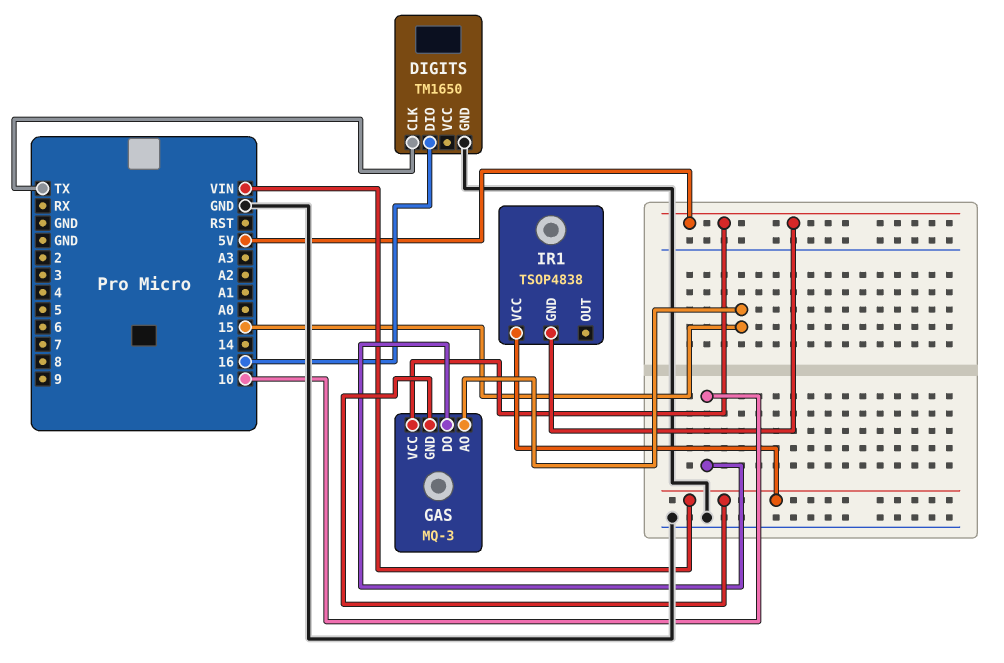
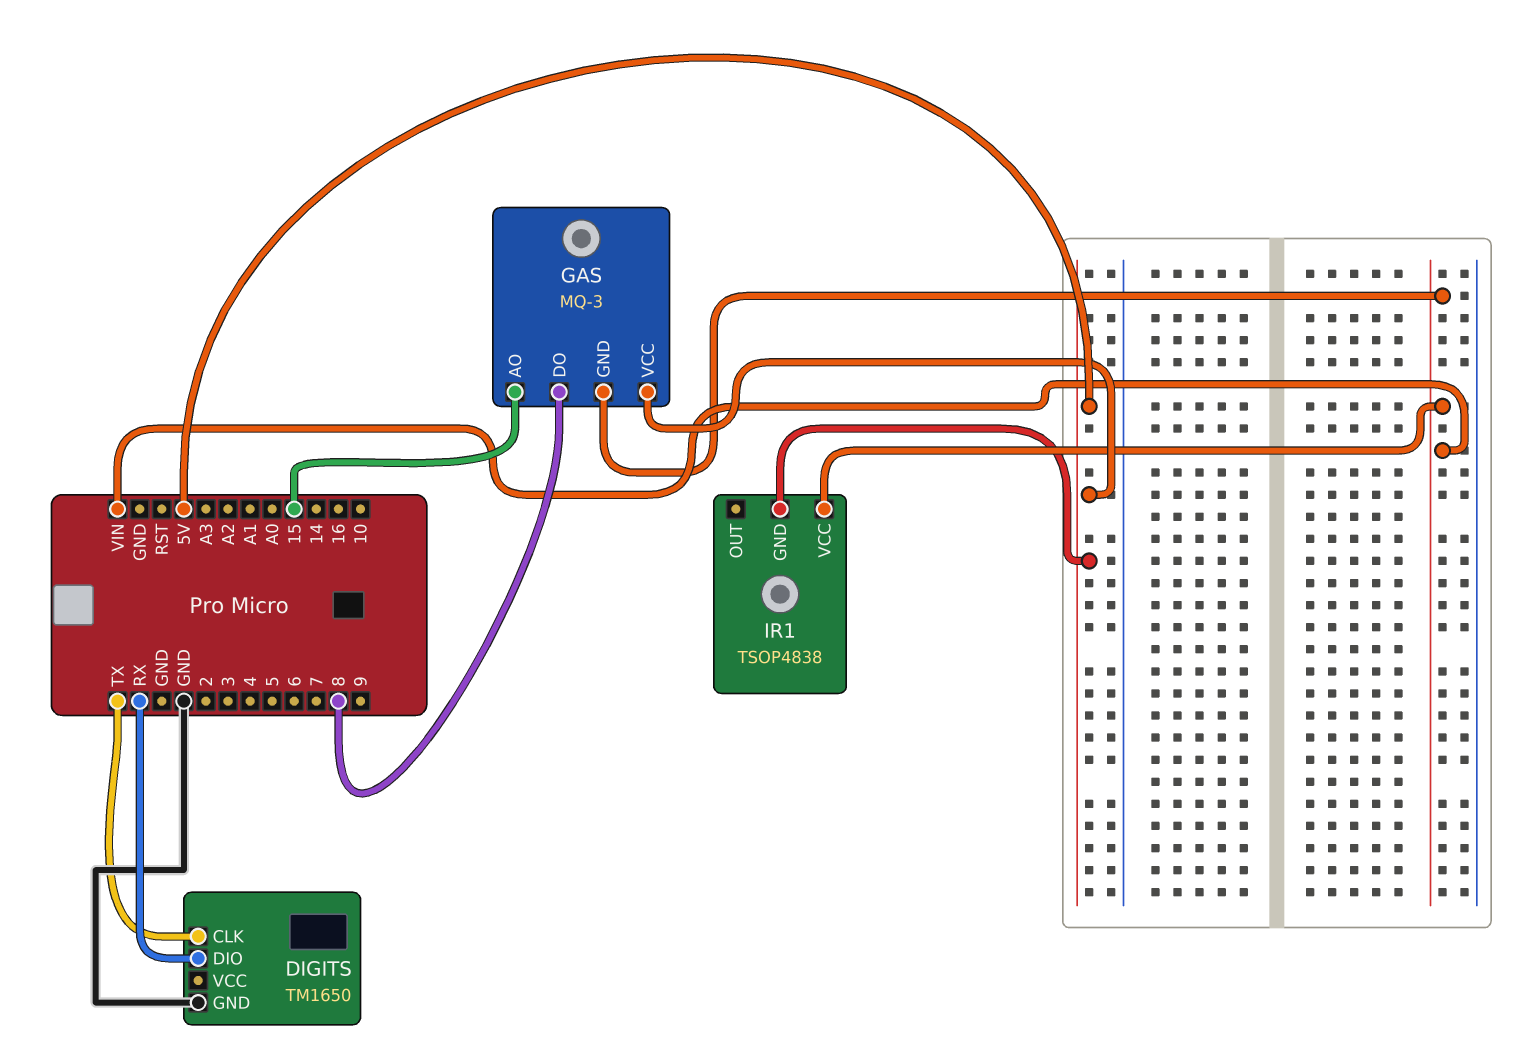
DIGITS pin DIO: 16 -> RX
GAS pin DO: 10 -> 8

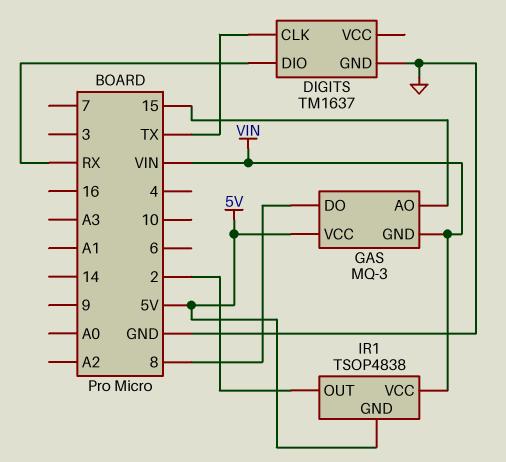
DIGITS: TM1650 -> TM1637
IR1 pin OUT: none -> 2

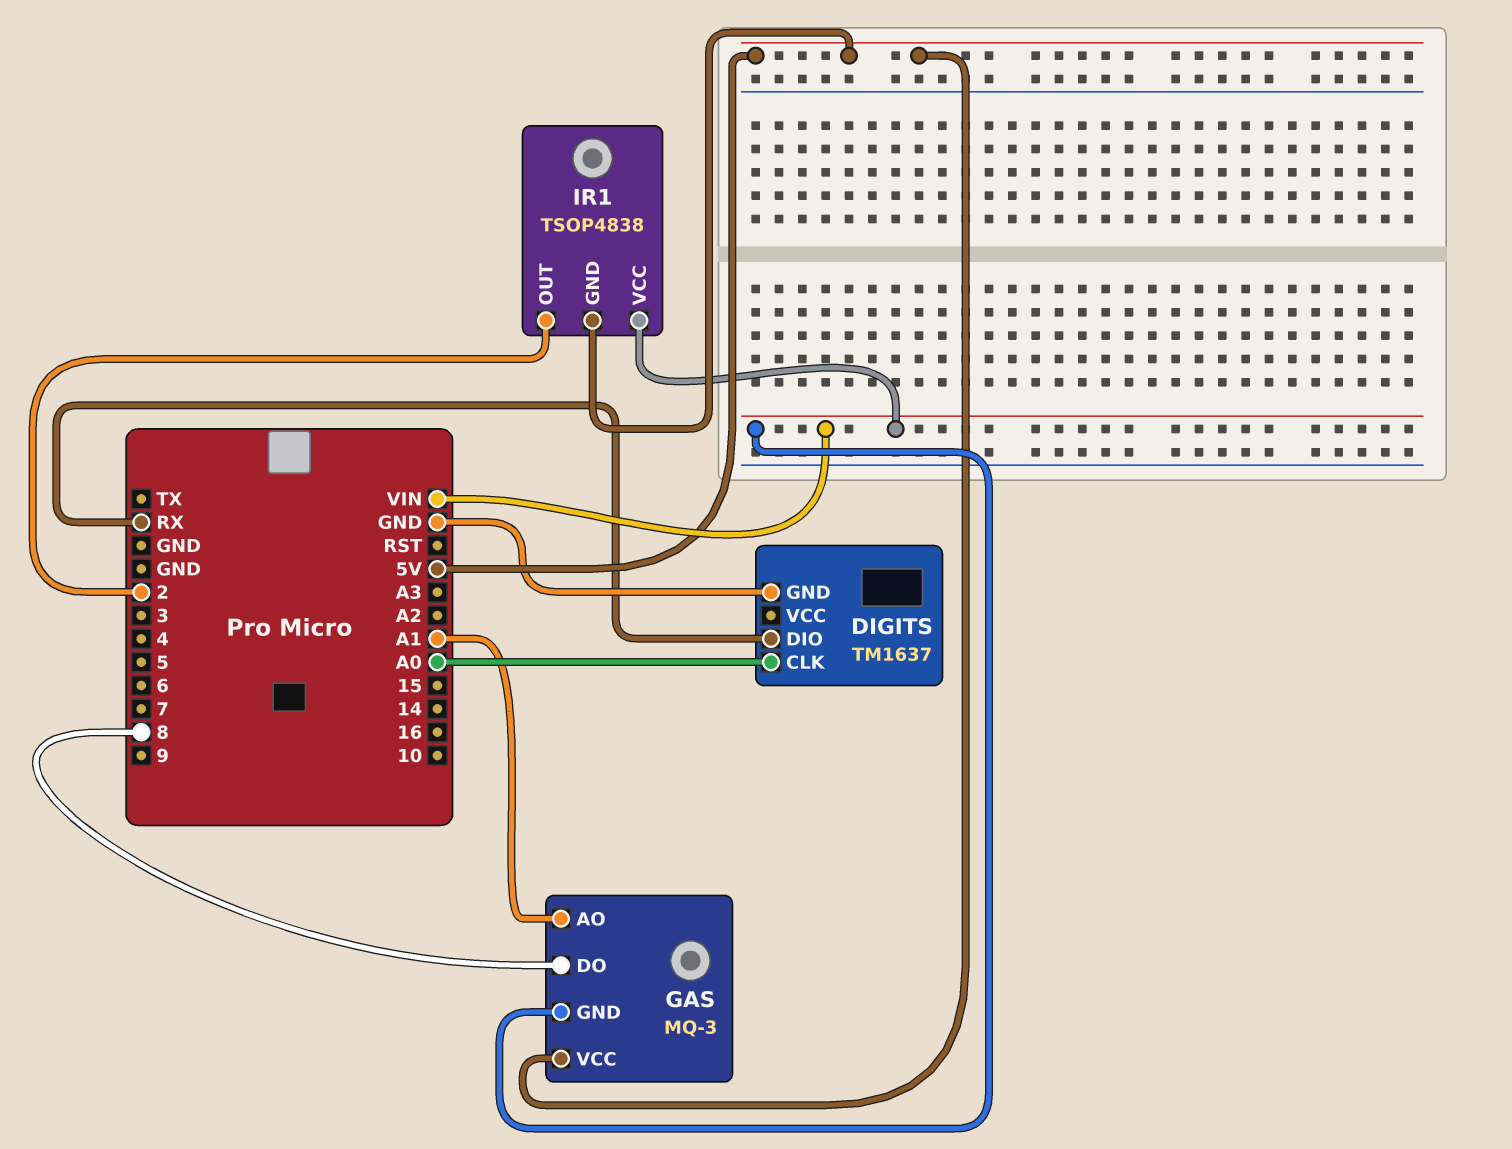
DIGITS pin CLK: TX -> A0
GAS pin AO: 15 -> A1

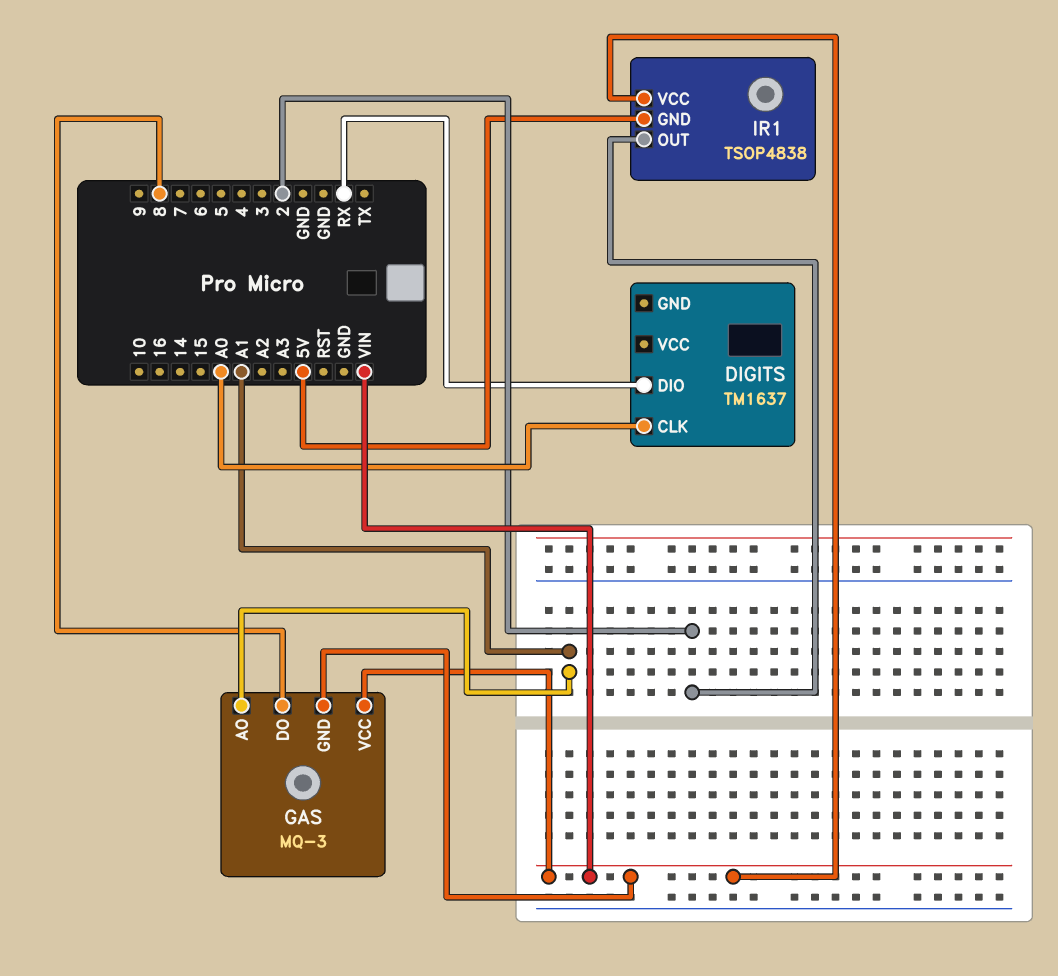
DIGITS pin GND: GND -> none
GAS pin VCC: 5V -> VIN

